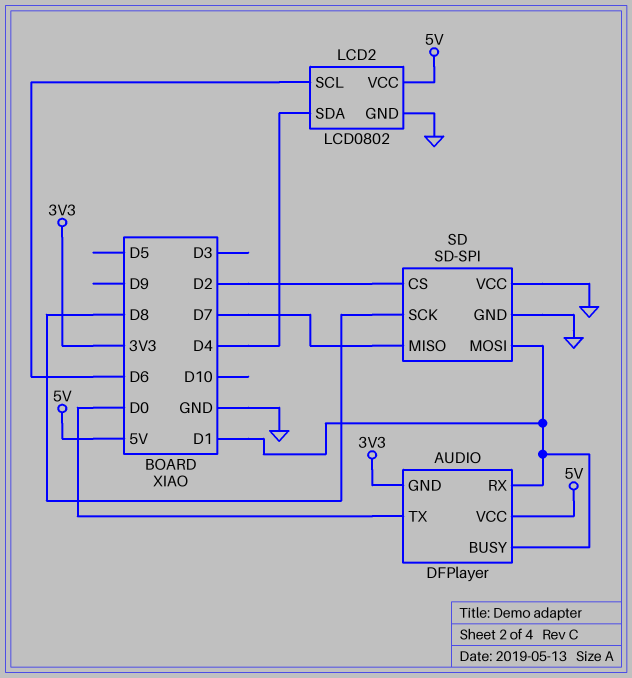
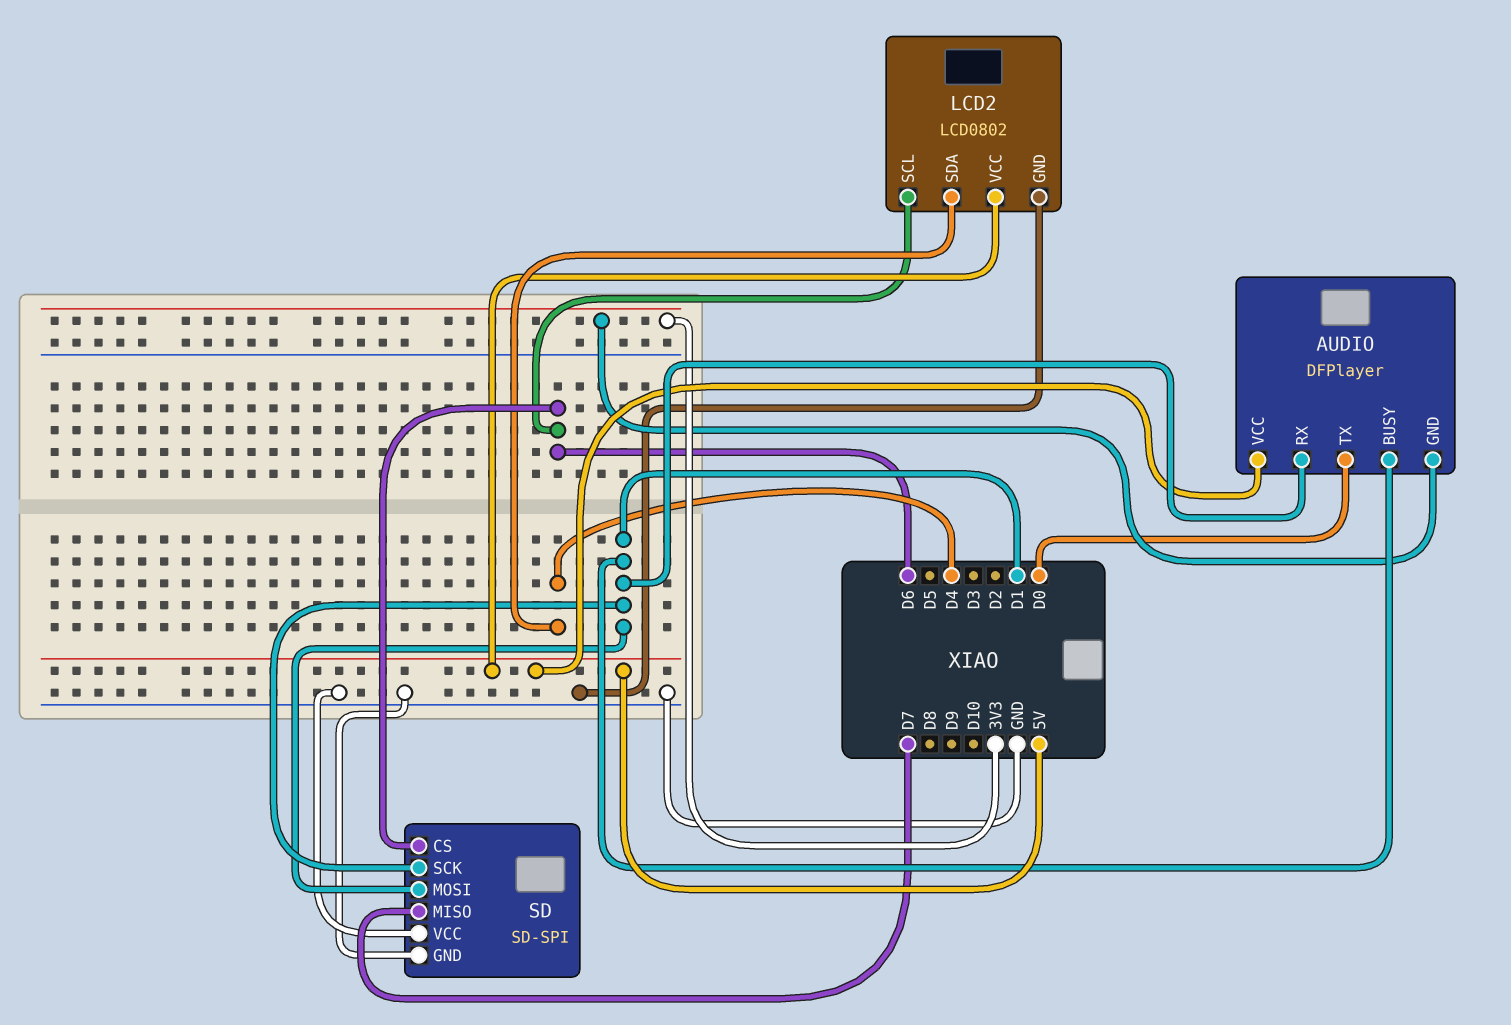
SD pin CS: D2 -> D6
SD pin SCK: D8 -> D1

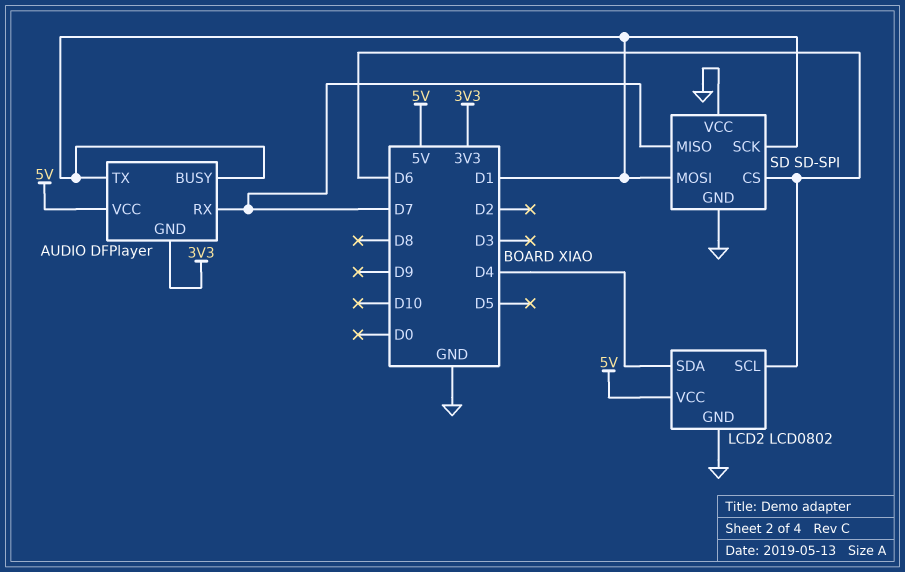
AUDIO pin RX: D1 -> D7
AUDIO pin TX: D0 -> D1

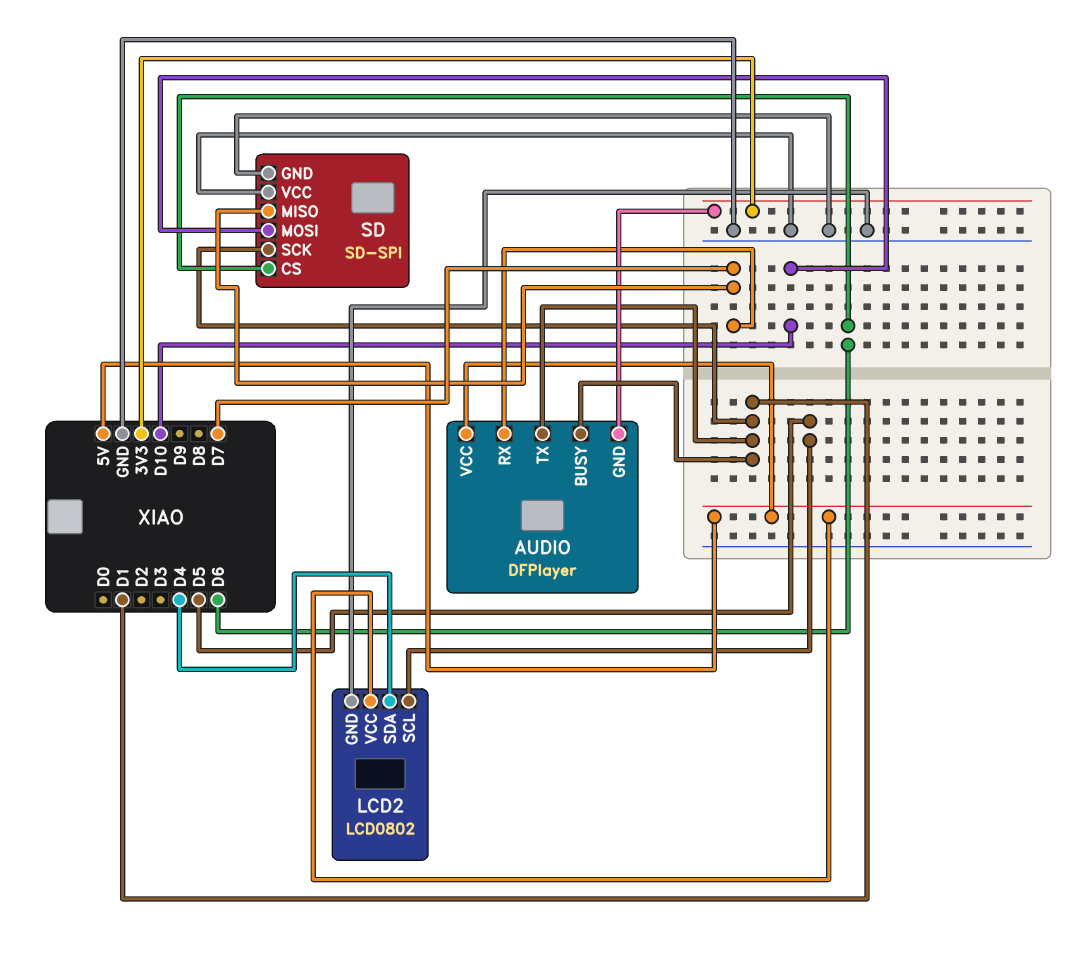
LCD2 pin SCL: D6 -> D5
SD pin MOSI: D1 -> D10

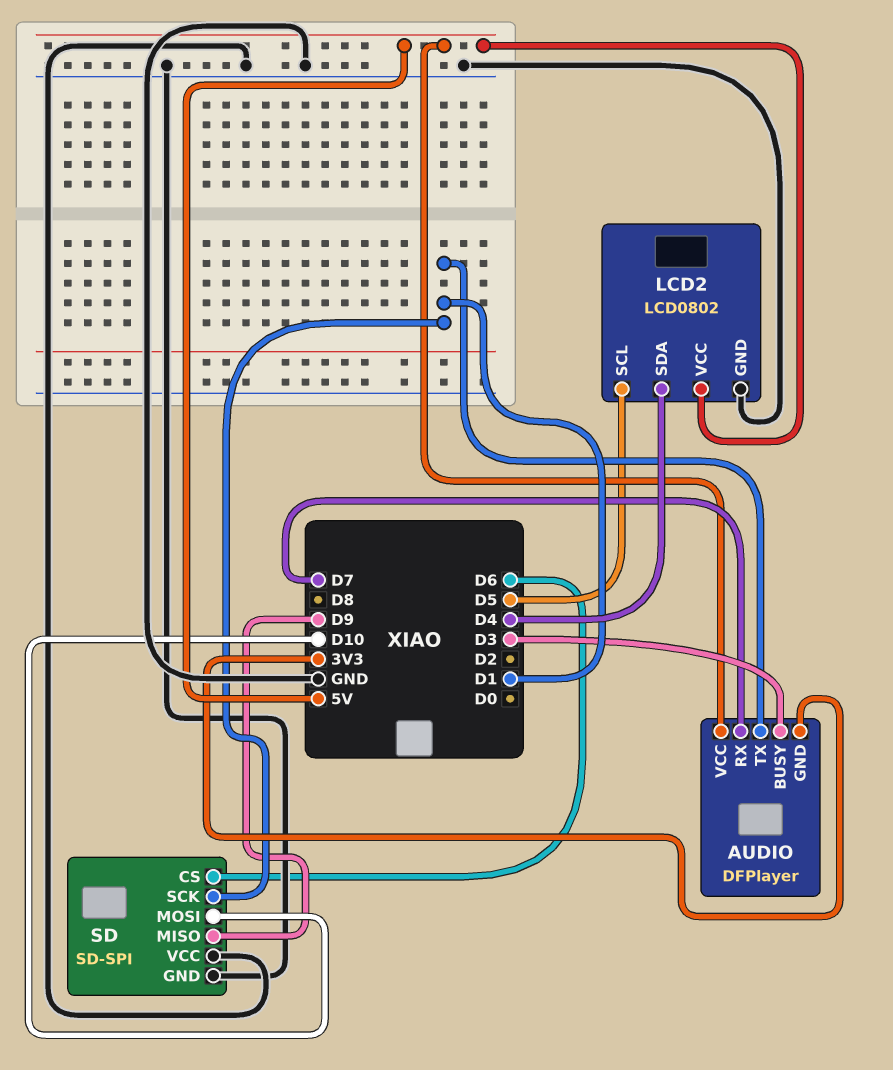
AUDIO pin BUSY: D1 -> D3
SD pin MISO: D7 -> D9

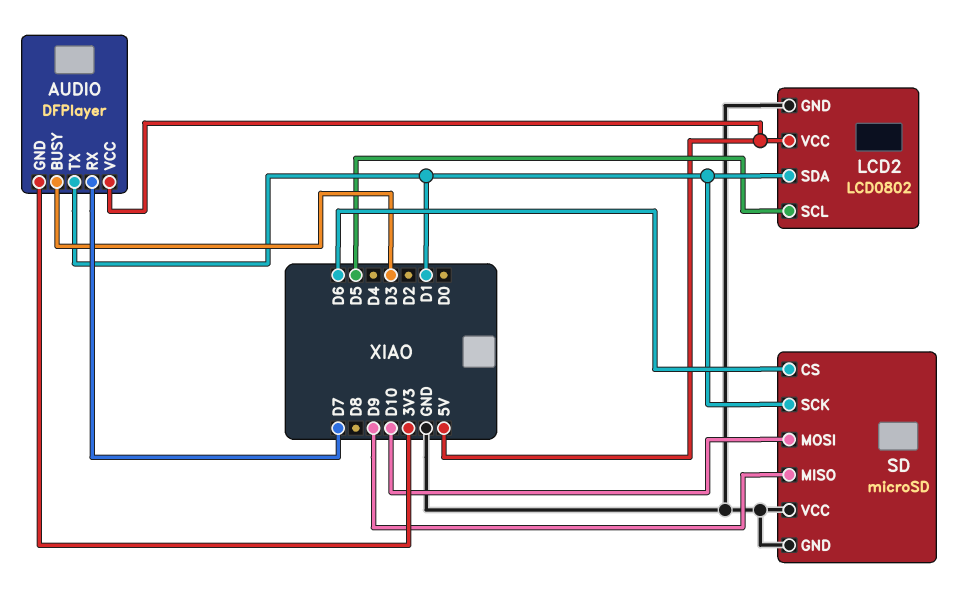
LCD2 pin SDA: D4 -> D1
SD: SD-SPI -> microSD

